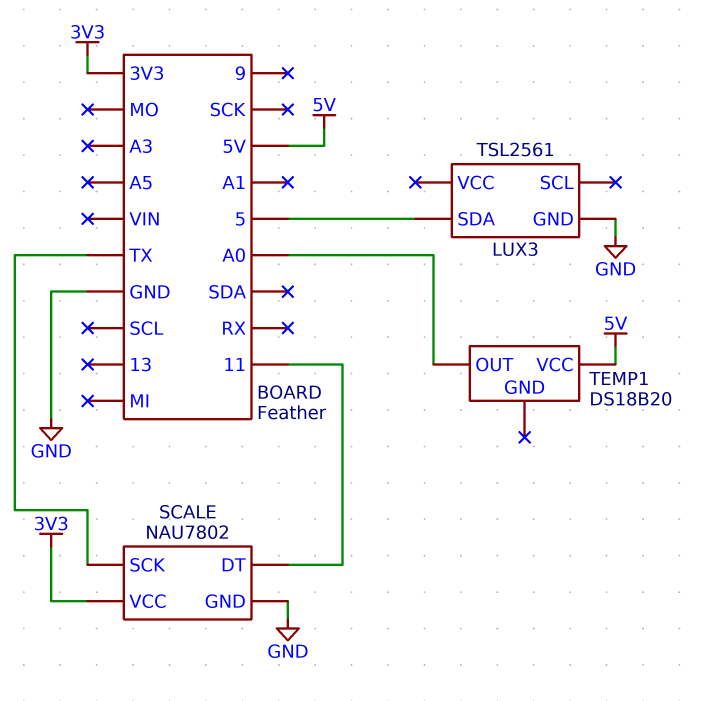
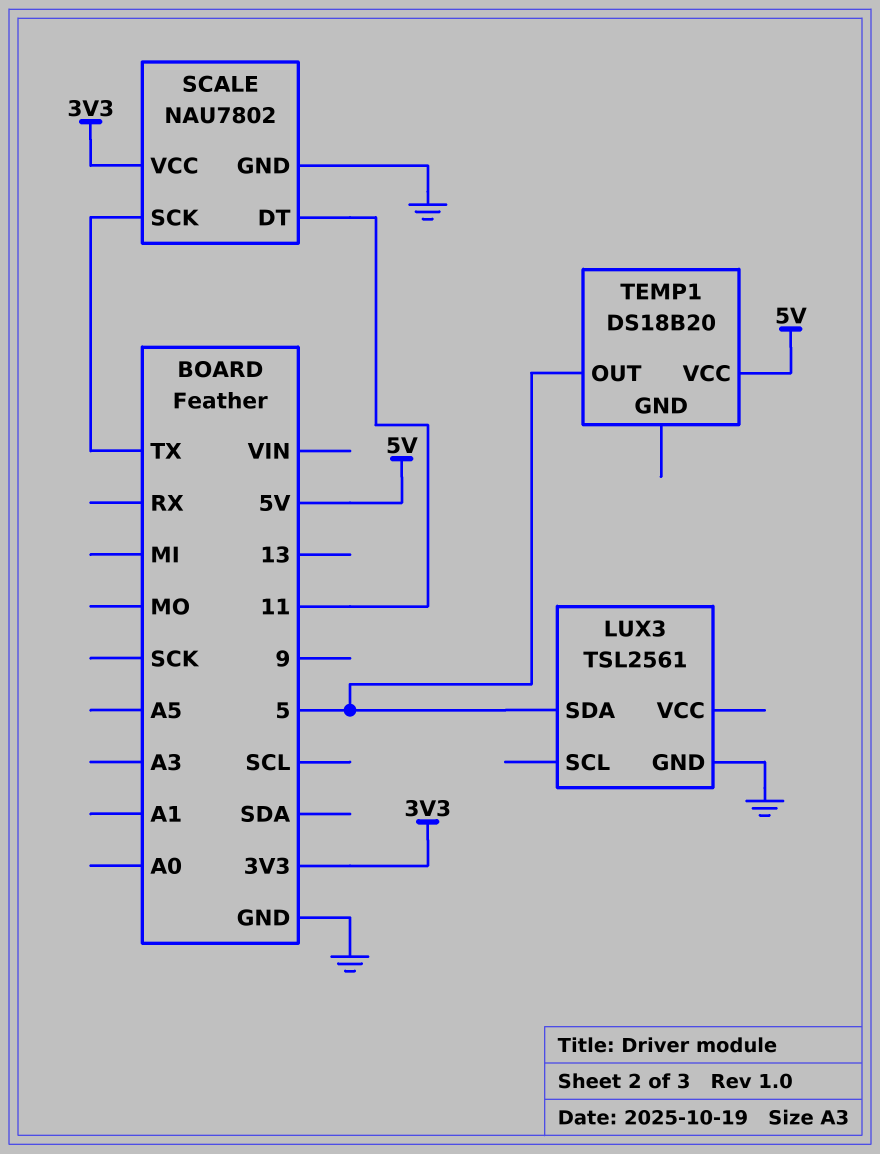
TEMP1 pin OUT: A0 -> 5

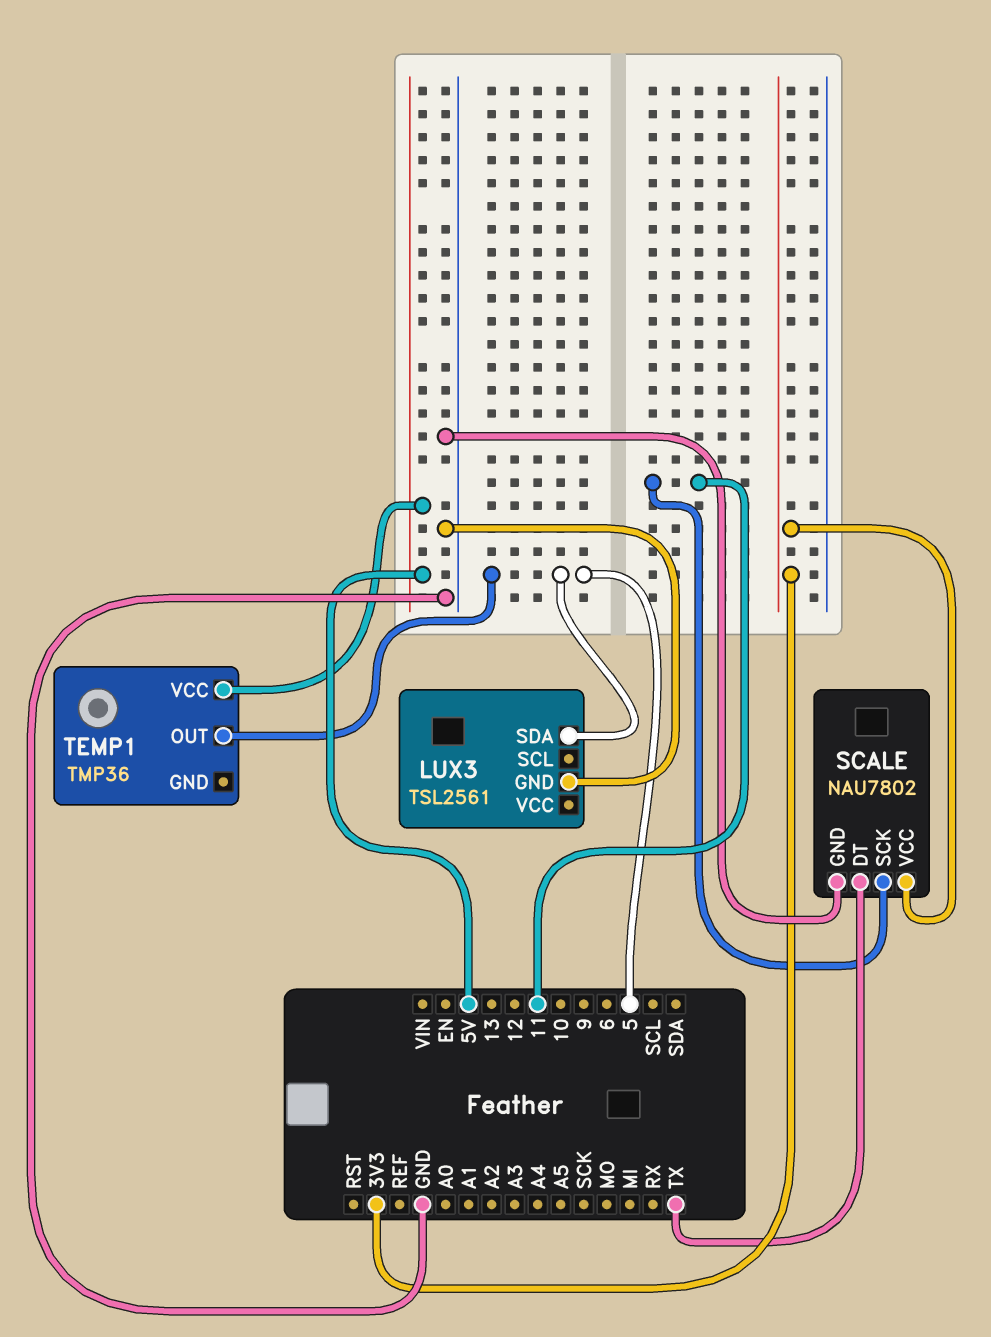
SCALE pin DT: 11 -> TX
SCALE pin SCK: TX -> 11
TEMP1: DS18B20 -> TMP36

